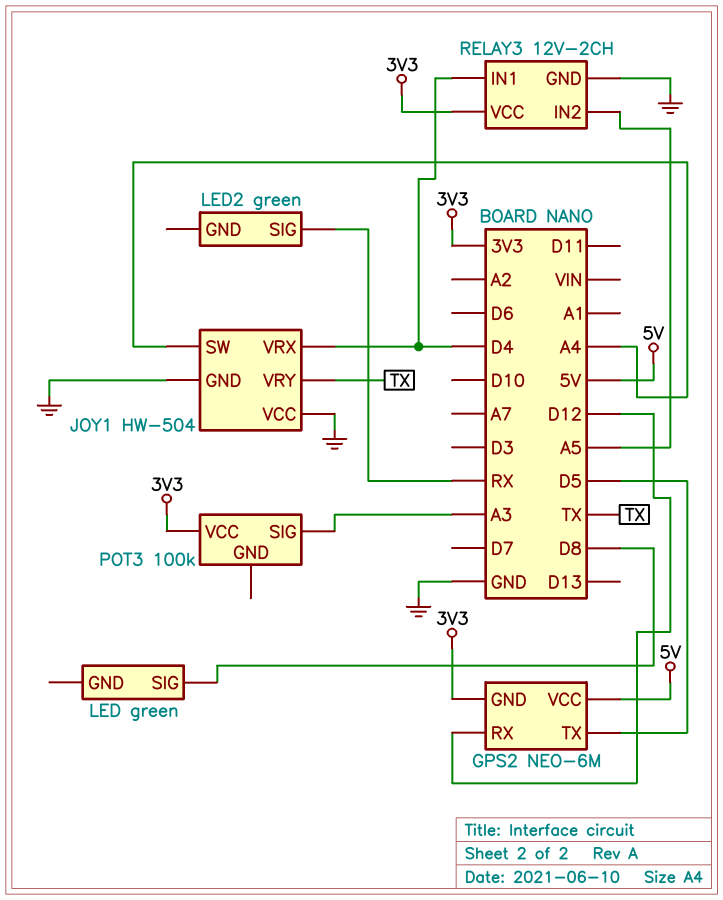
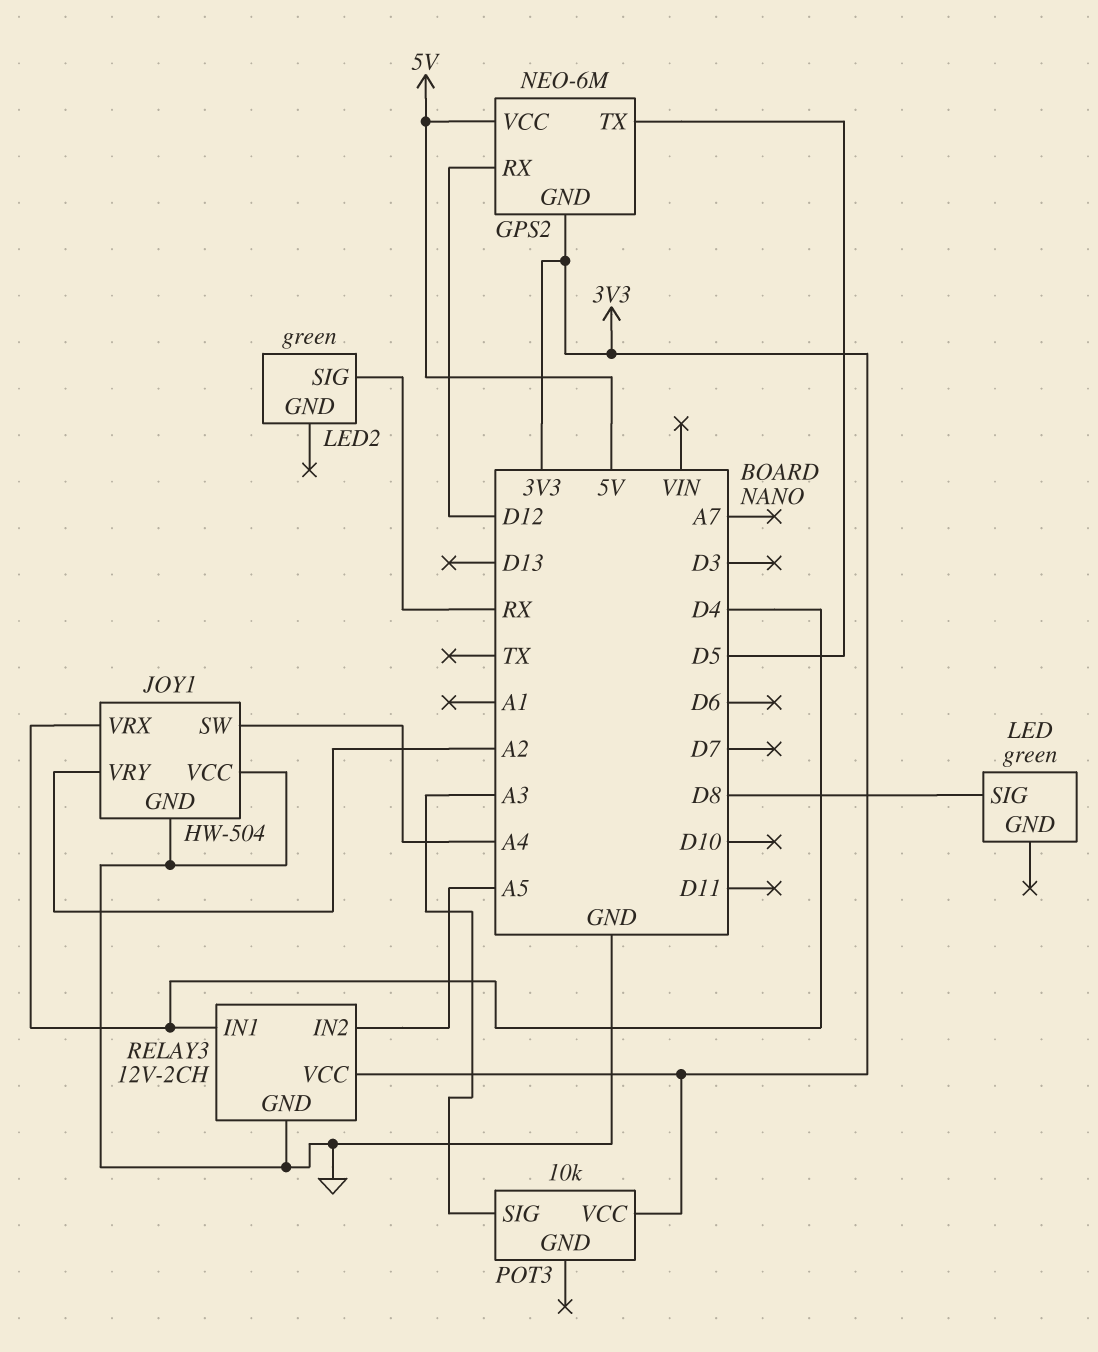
JOY1 pin VRY: TX -> A2
POT3: 100k -> 10k

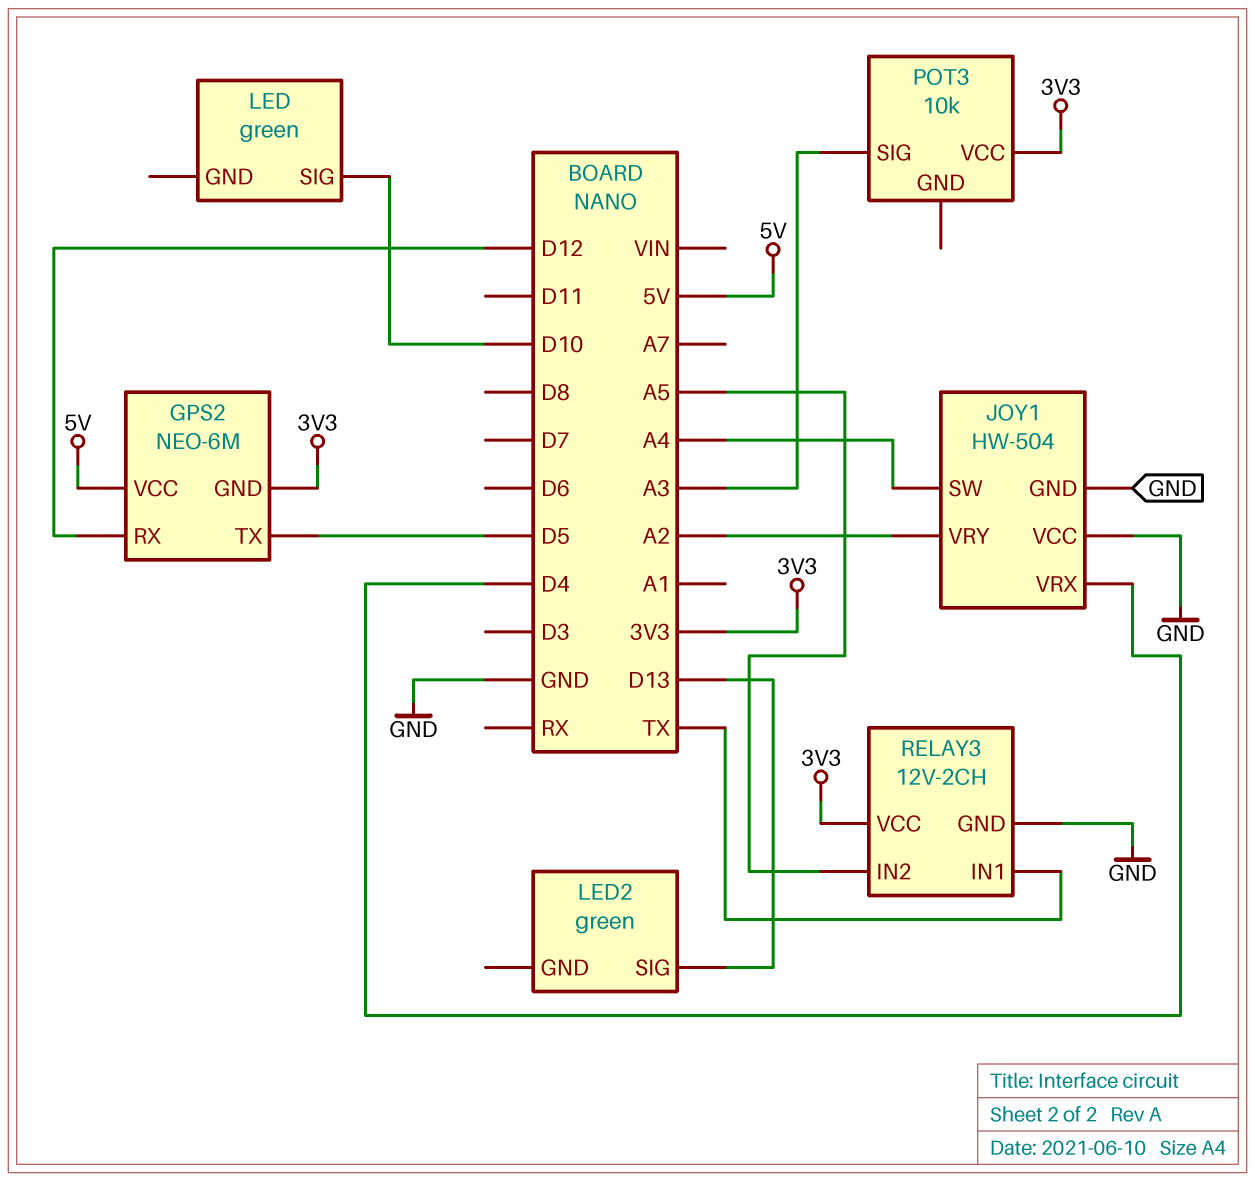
LED pin SIG: D8 -> D10
LED2 pin SIG: RX -> D13
RELAY3 pin IN1: D4 -> TX

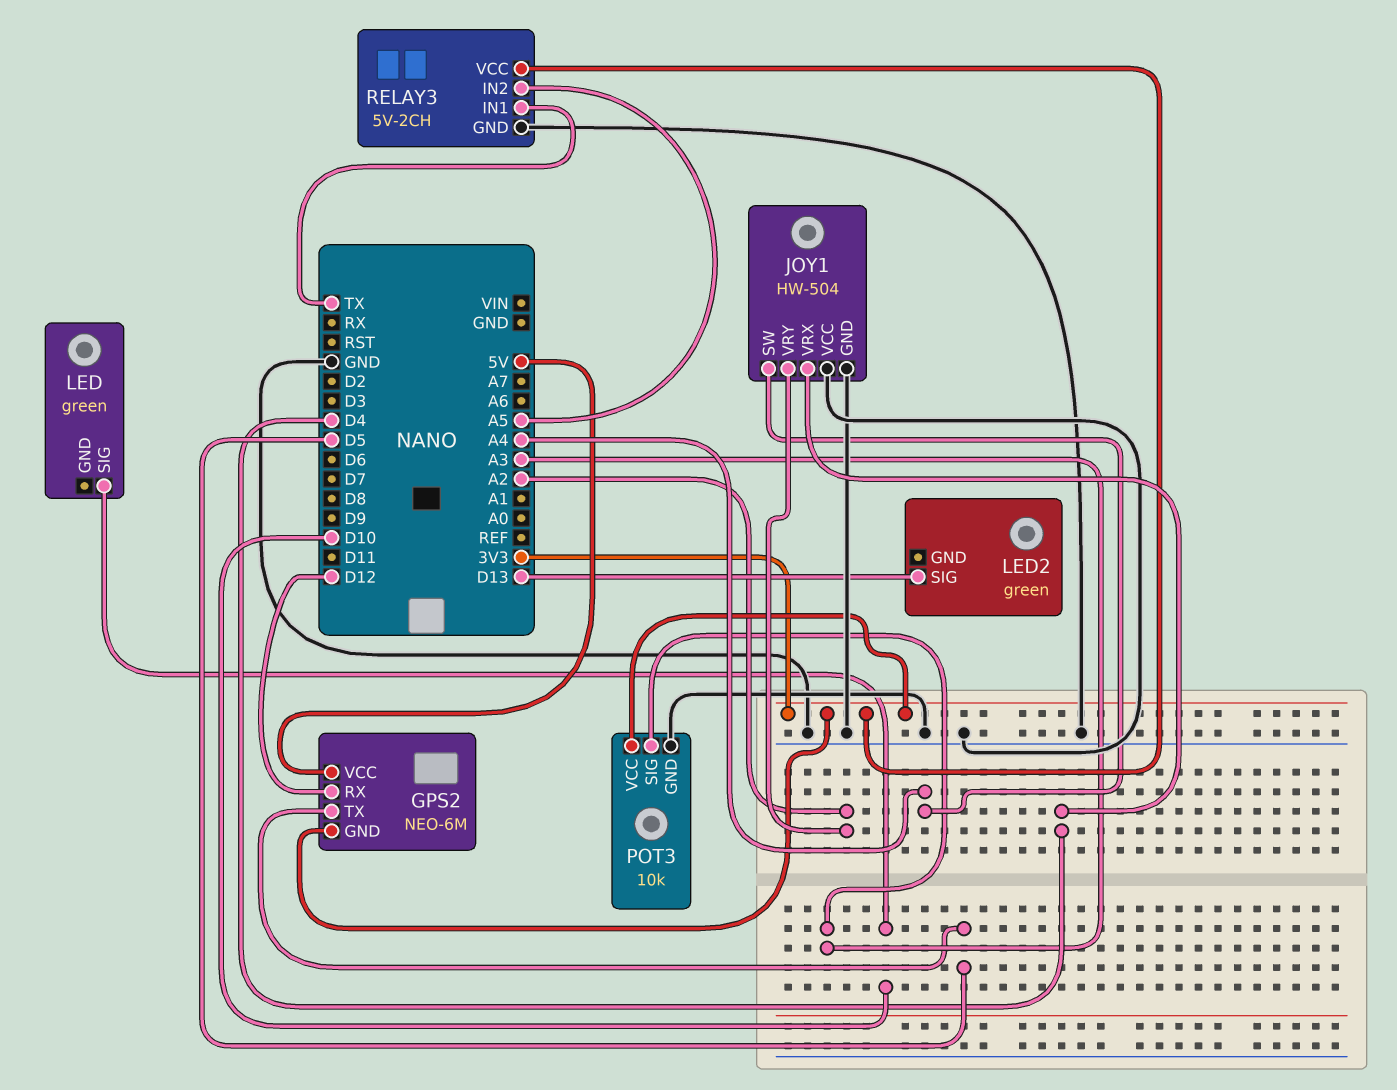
POT3 pin GND: none -> GND
RELAY3: 12V-2CH -> 5V-2CH

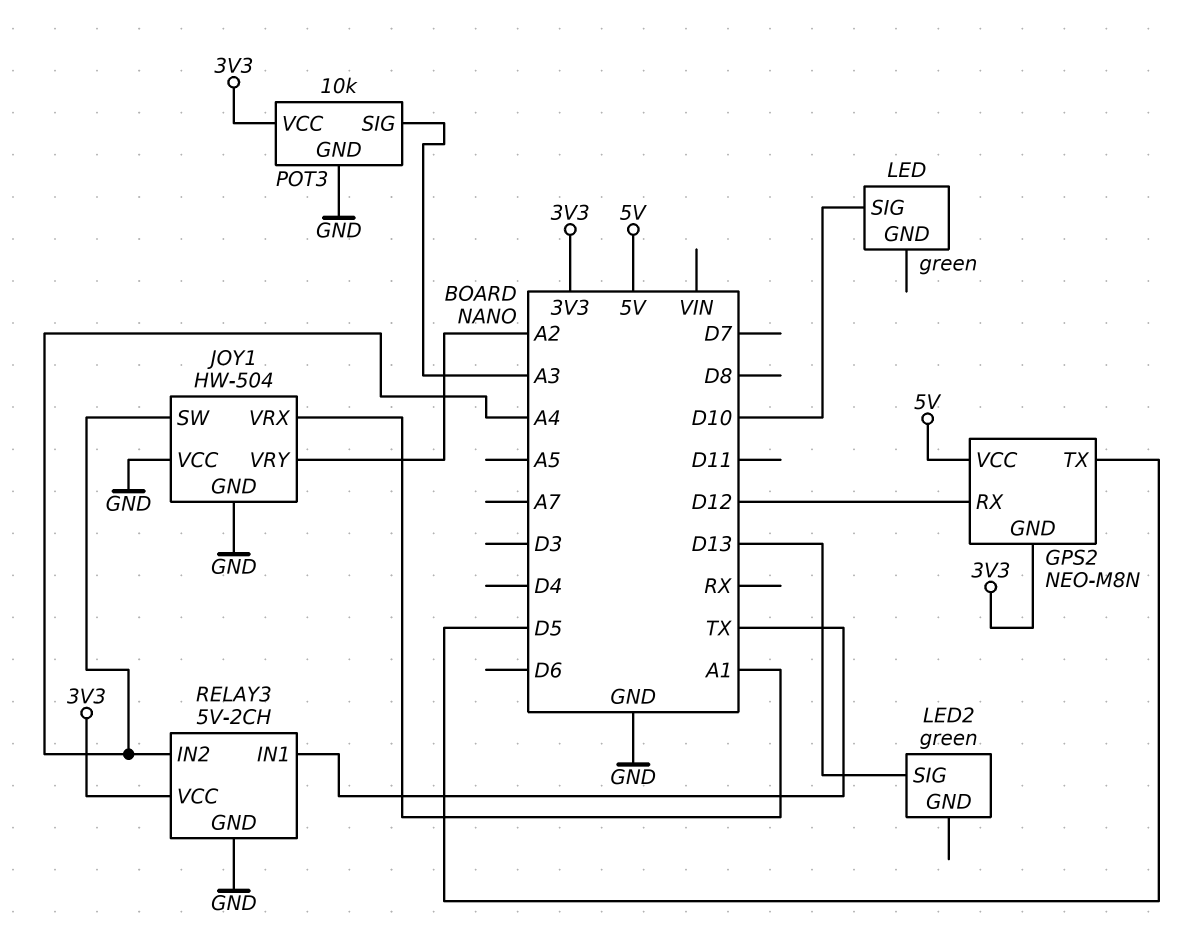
GPS2: NEO-6M -> NEO-M8N
JOY1 pin VRX: D4 -> A1
RELAY3 pin IN2: A5 -> A4

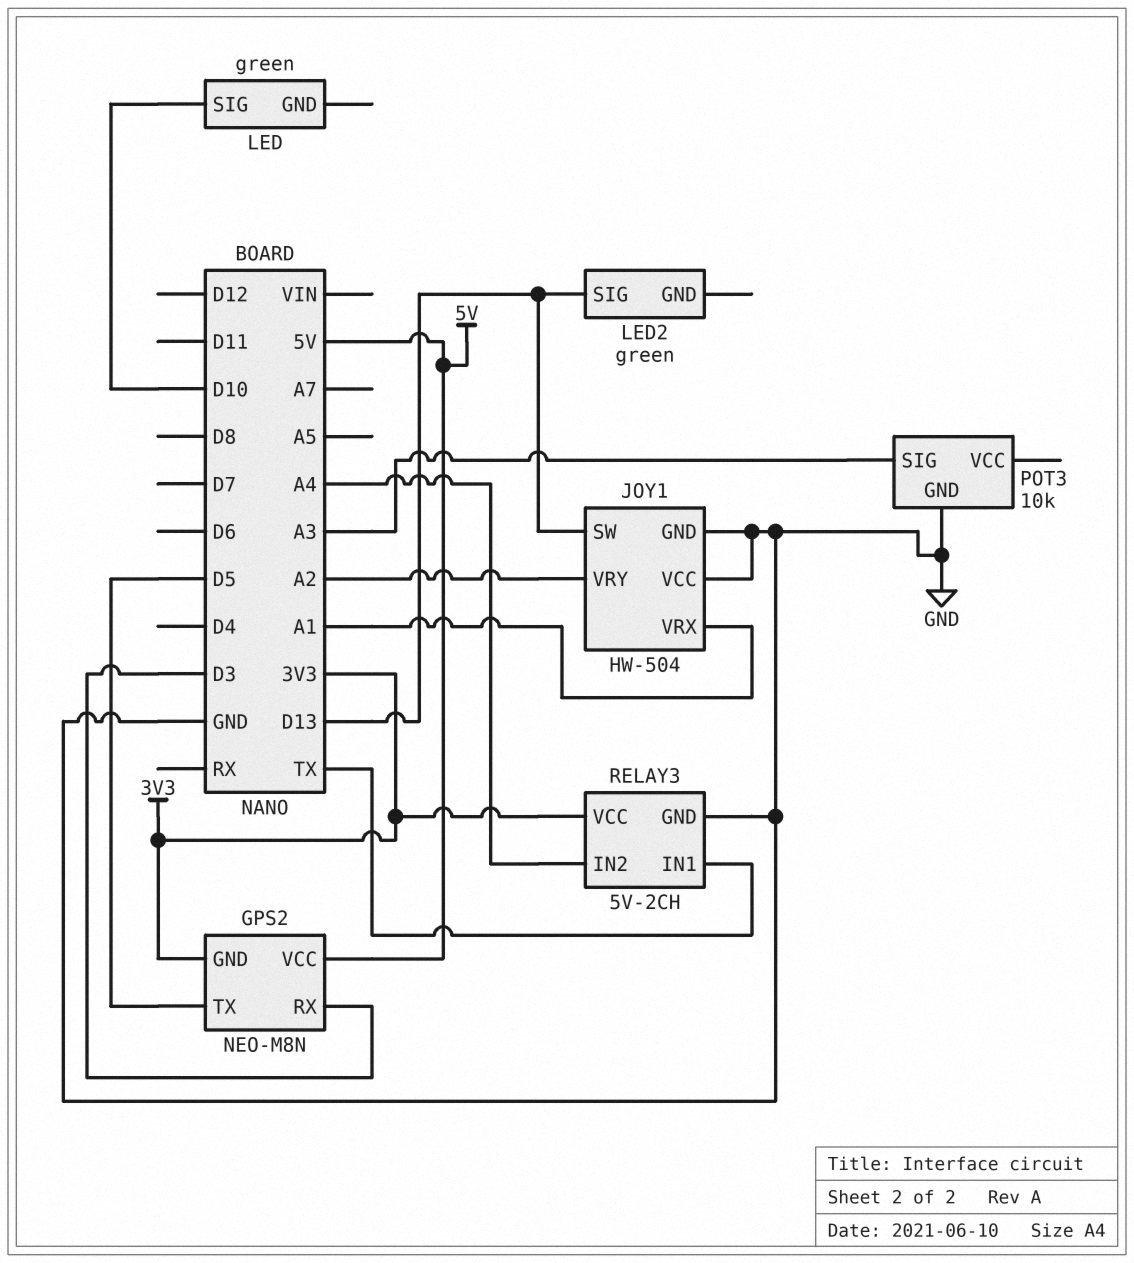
GPS2 pin RX: D12 -> D3
JOY1 pin SW: A4 -> D13
POT3 pin VCC: 3V3 -> none

